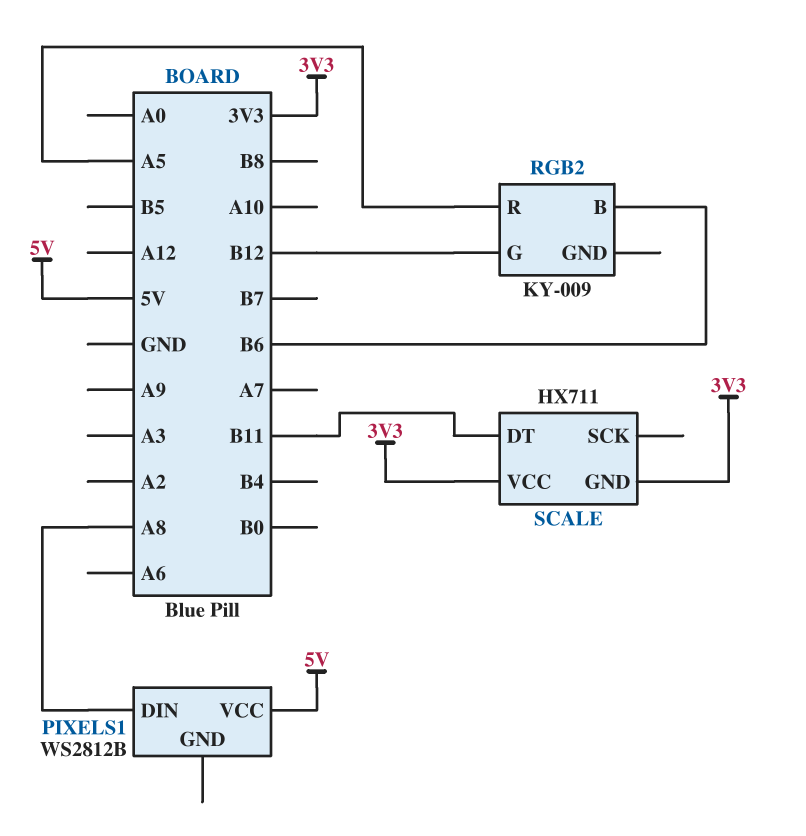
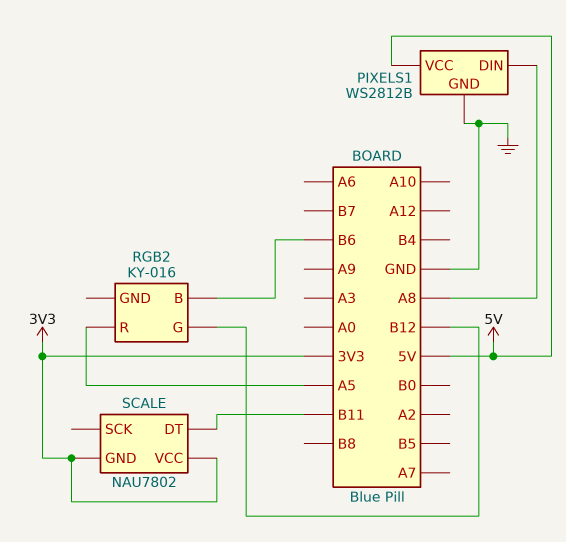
PIXELS1 pin GND: none -> GND
RGB2: KY-009 -> KY-016
SCALE: HX711 -> NAU7802

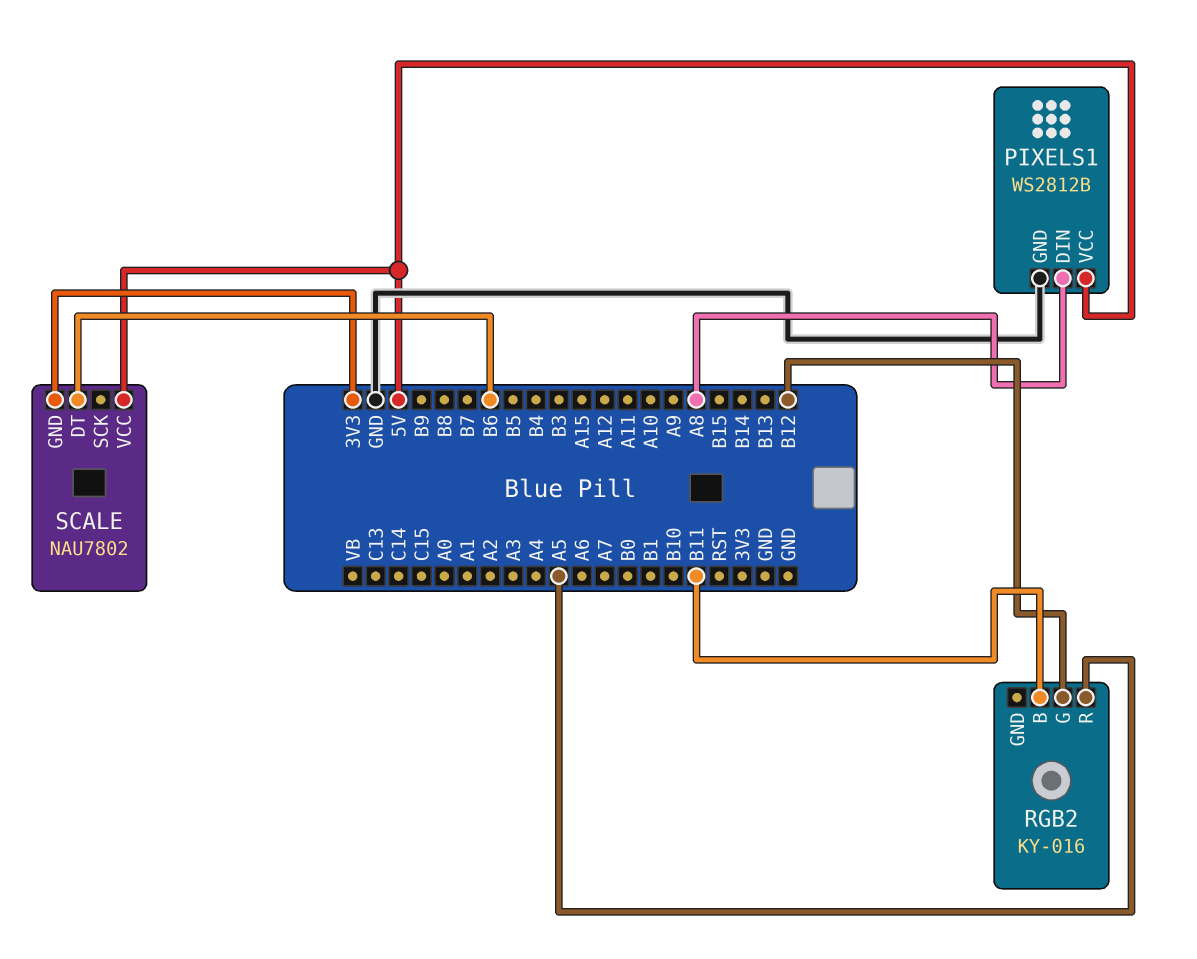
RGB2 pin B: B6 -> B11
SCALE pin DT: B11 -> B6
SCALE pin VCC: 3V3 -> 5V

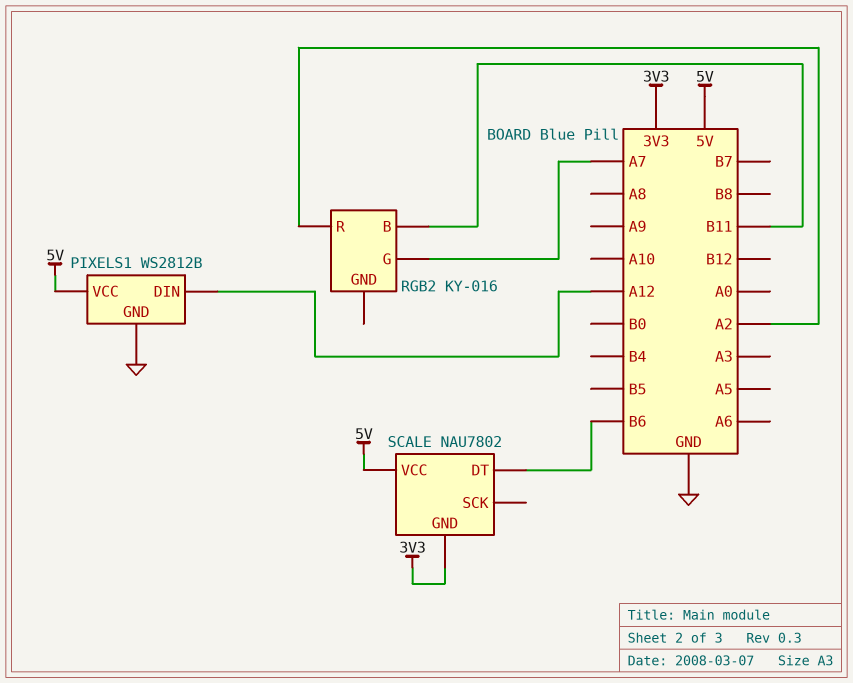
PIXELS1 pin DIN: A8 -> A12
RGB2 pin G: B12 -> A7
RGB2 pin R: A5 -> A2

